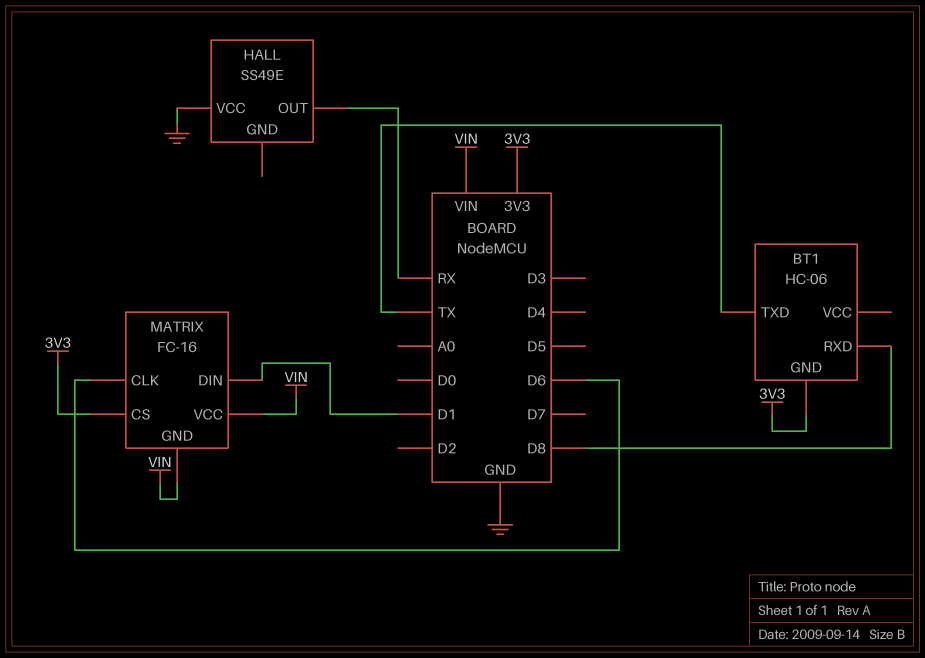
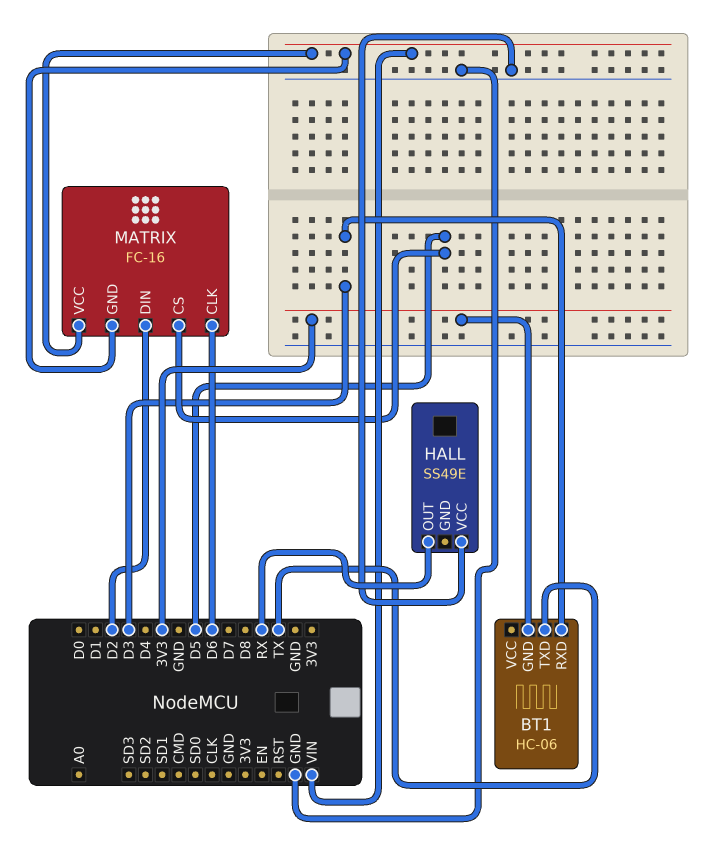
BT1 pin RXD: D8 -> D3
MATRIX pin CS: 3V3 -> D5
MATRIX pin DIN: D1 -> D2

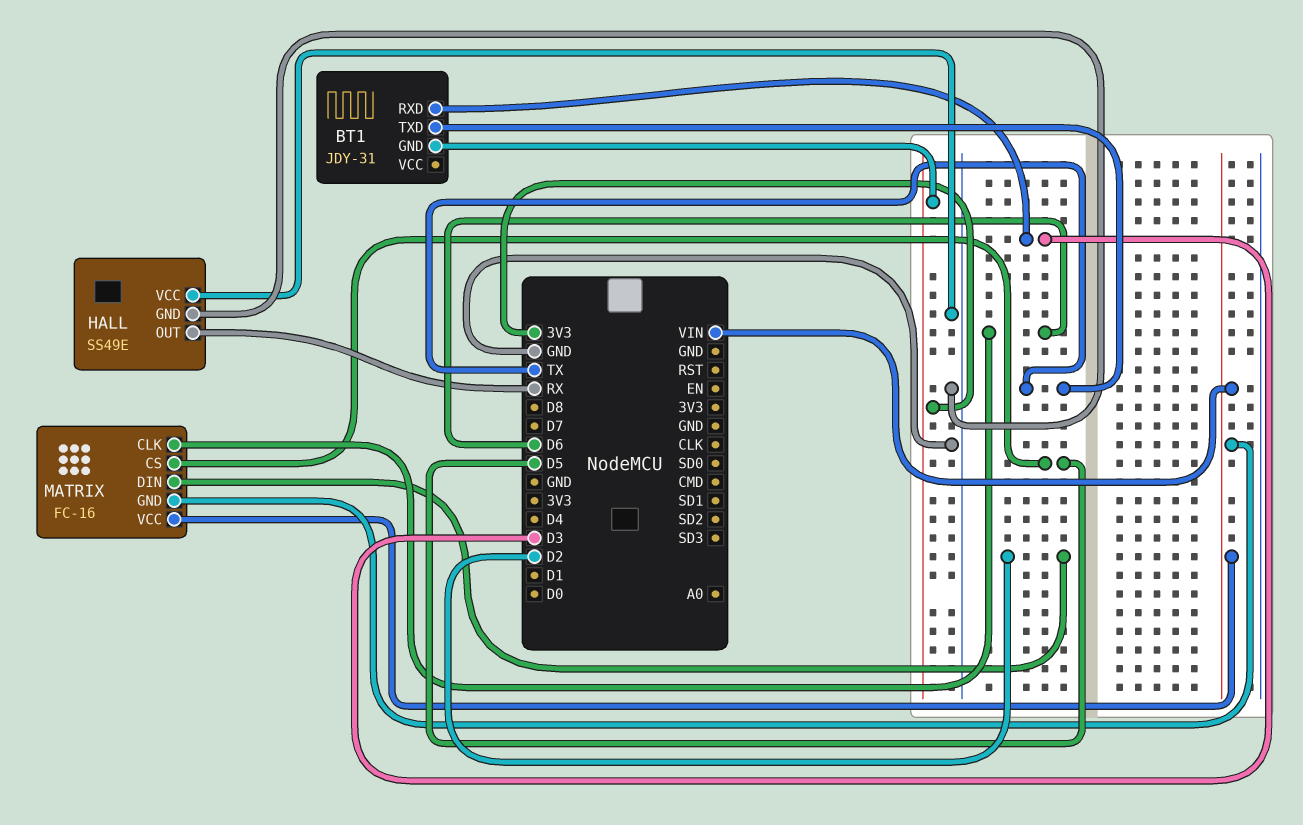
BT1: HC-06 -> JDY-31
HALL pin GND: none -> GND

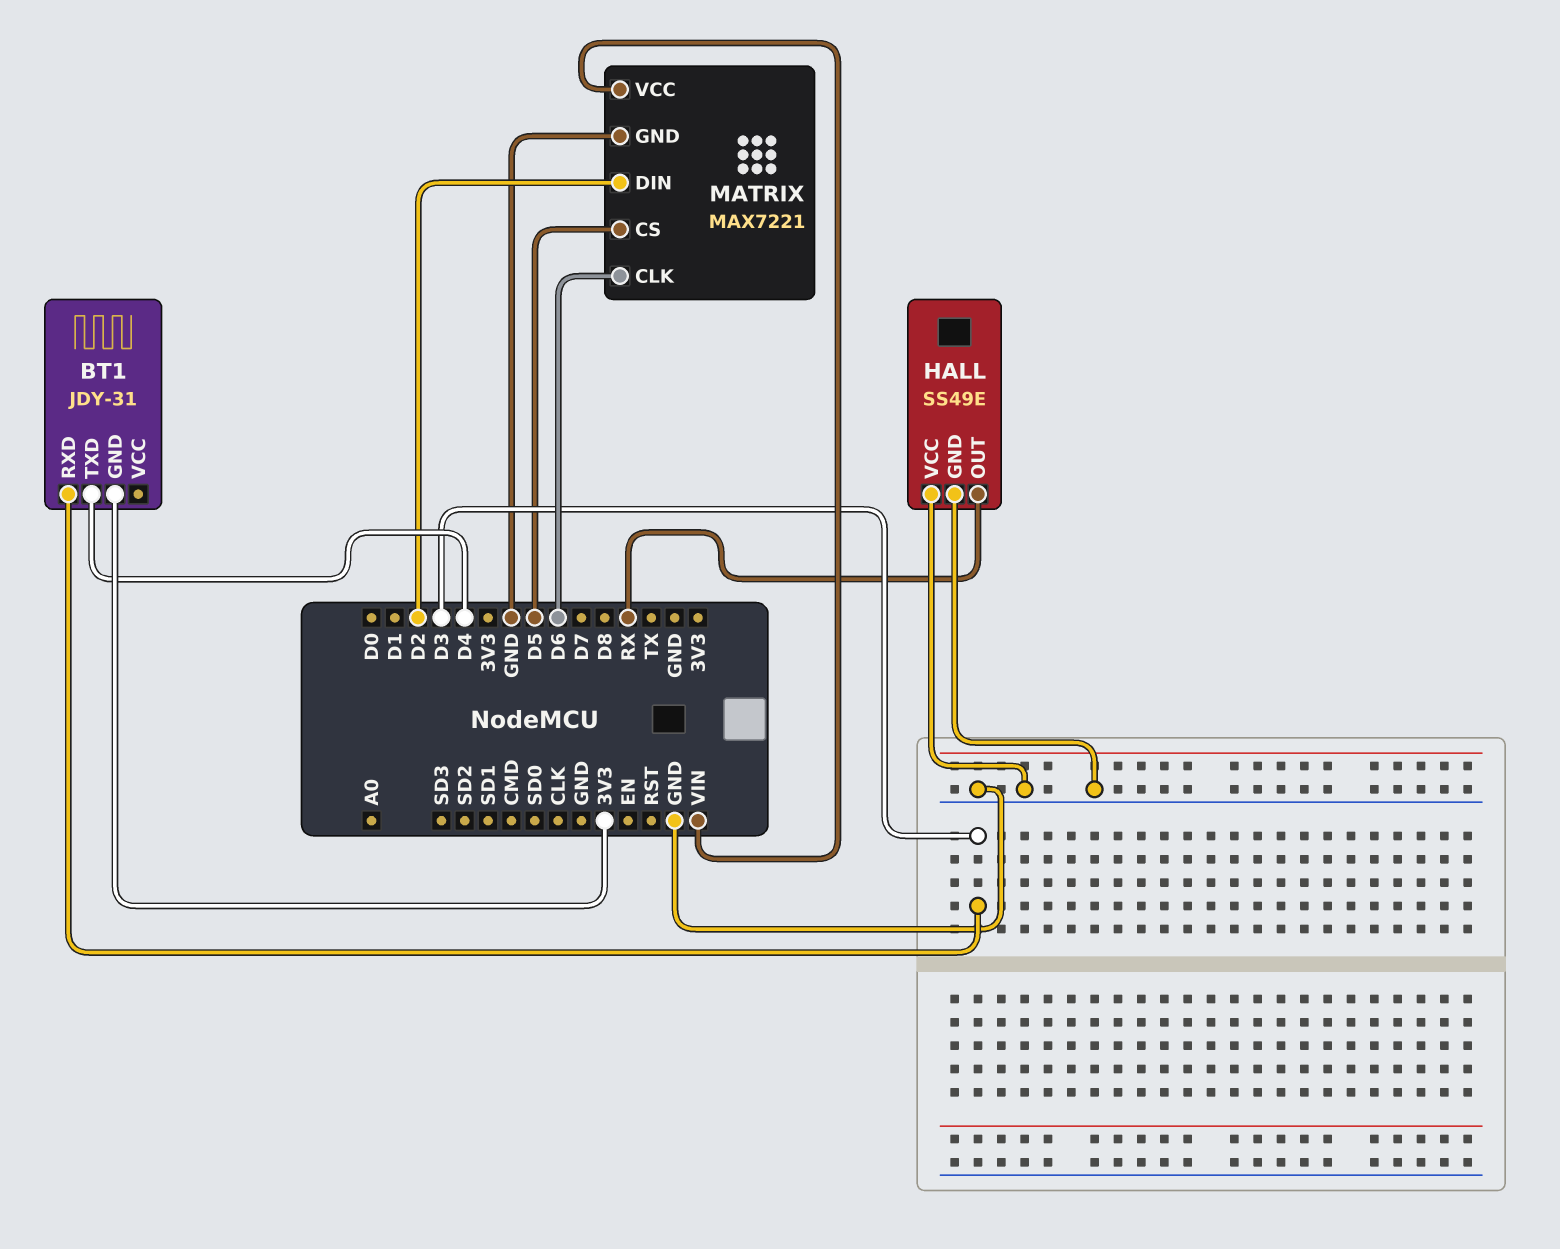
BT1 pin TXD: TX -> D4
MATRIX: FC-16 -> MAX7221
MATRIX pin GND: VIN -> GND

